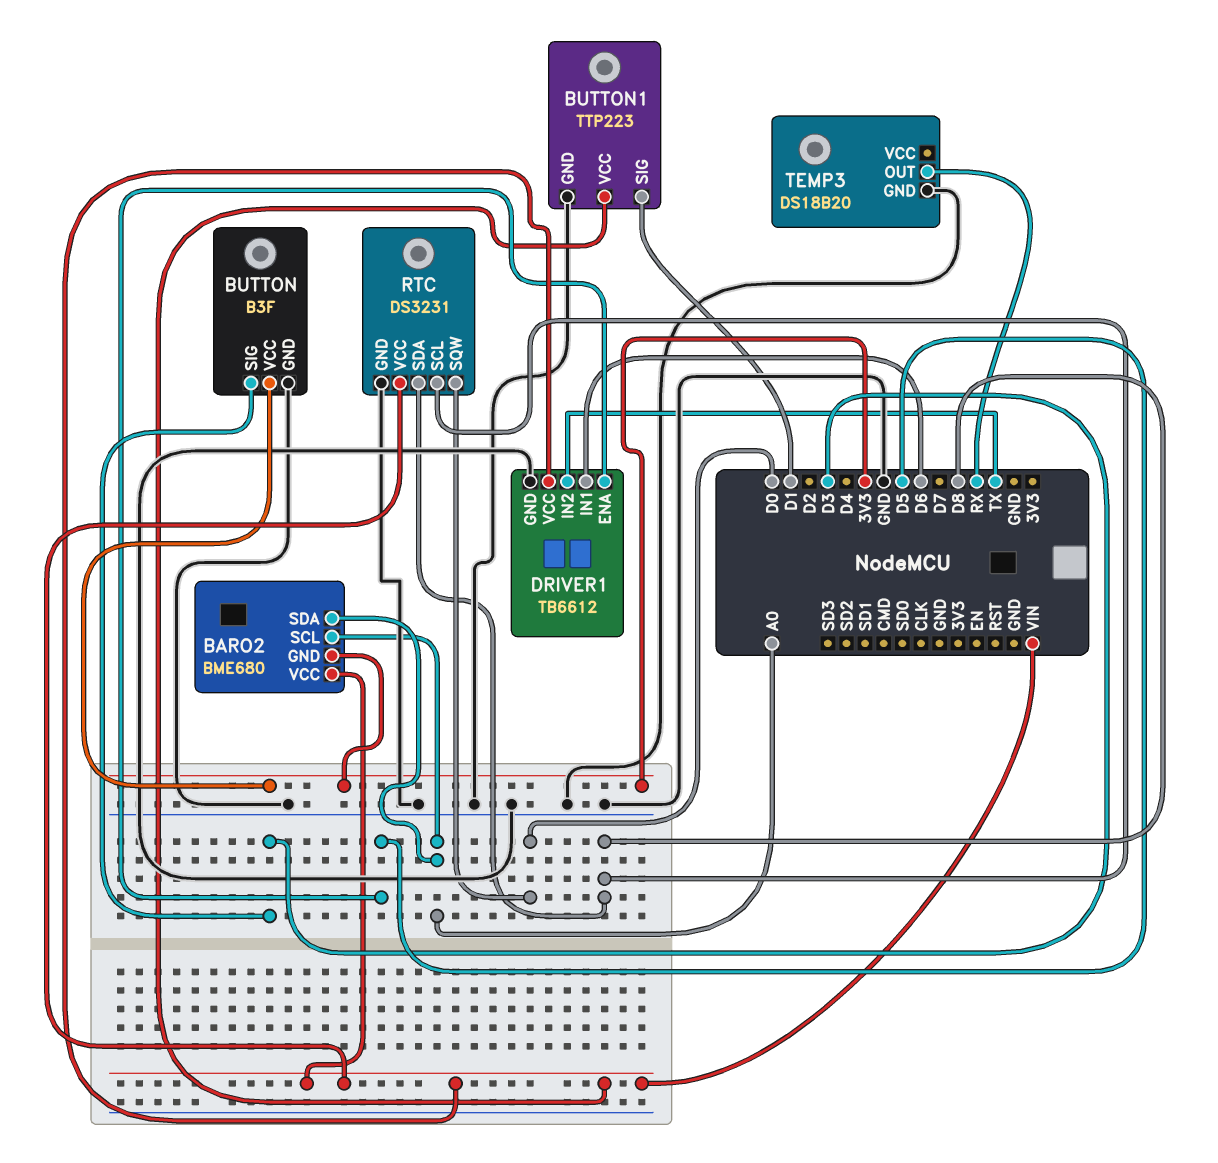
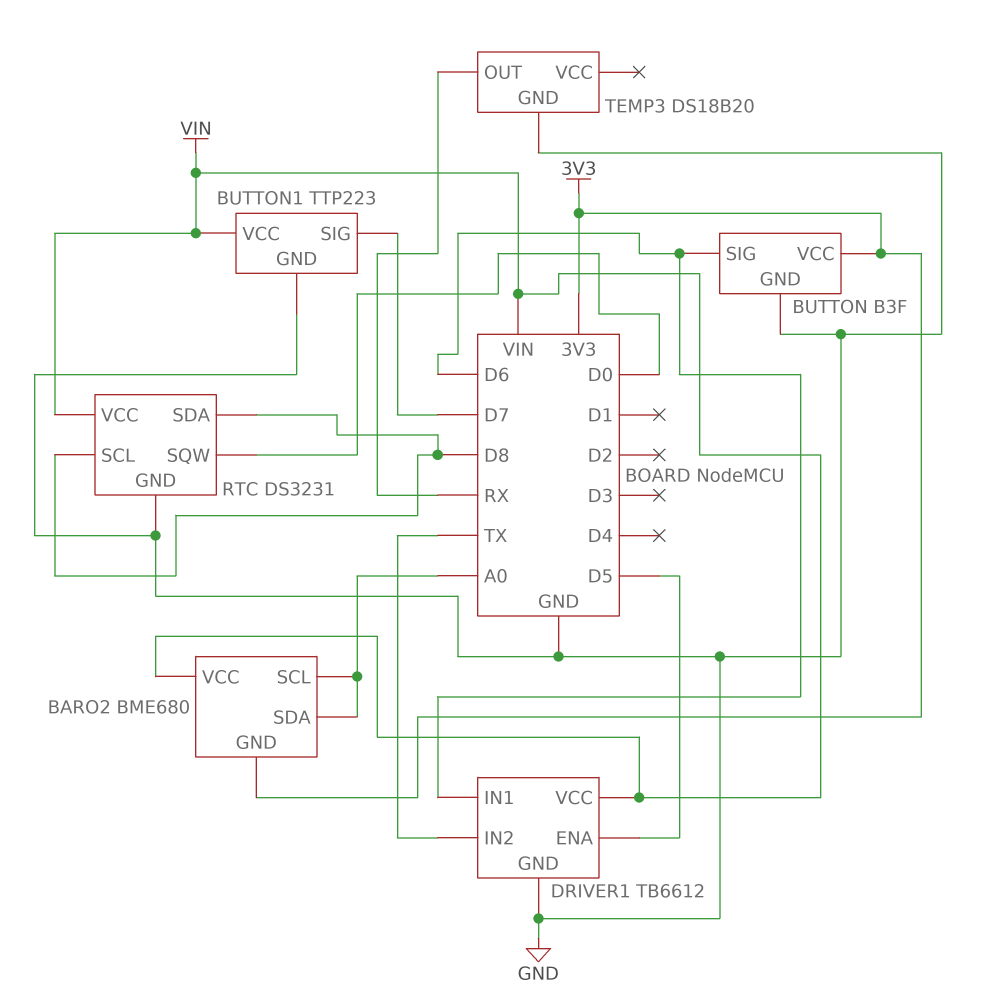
BUTTON pin SIG: D3 -> D6
BUTTON1 pin SIG: D1 -> D7

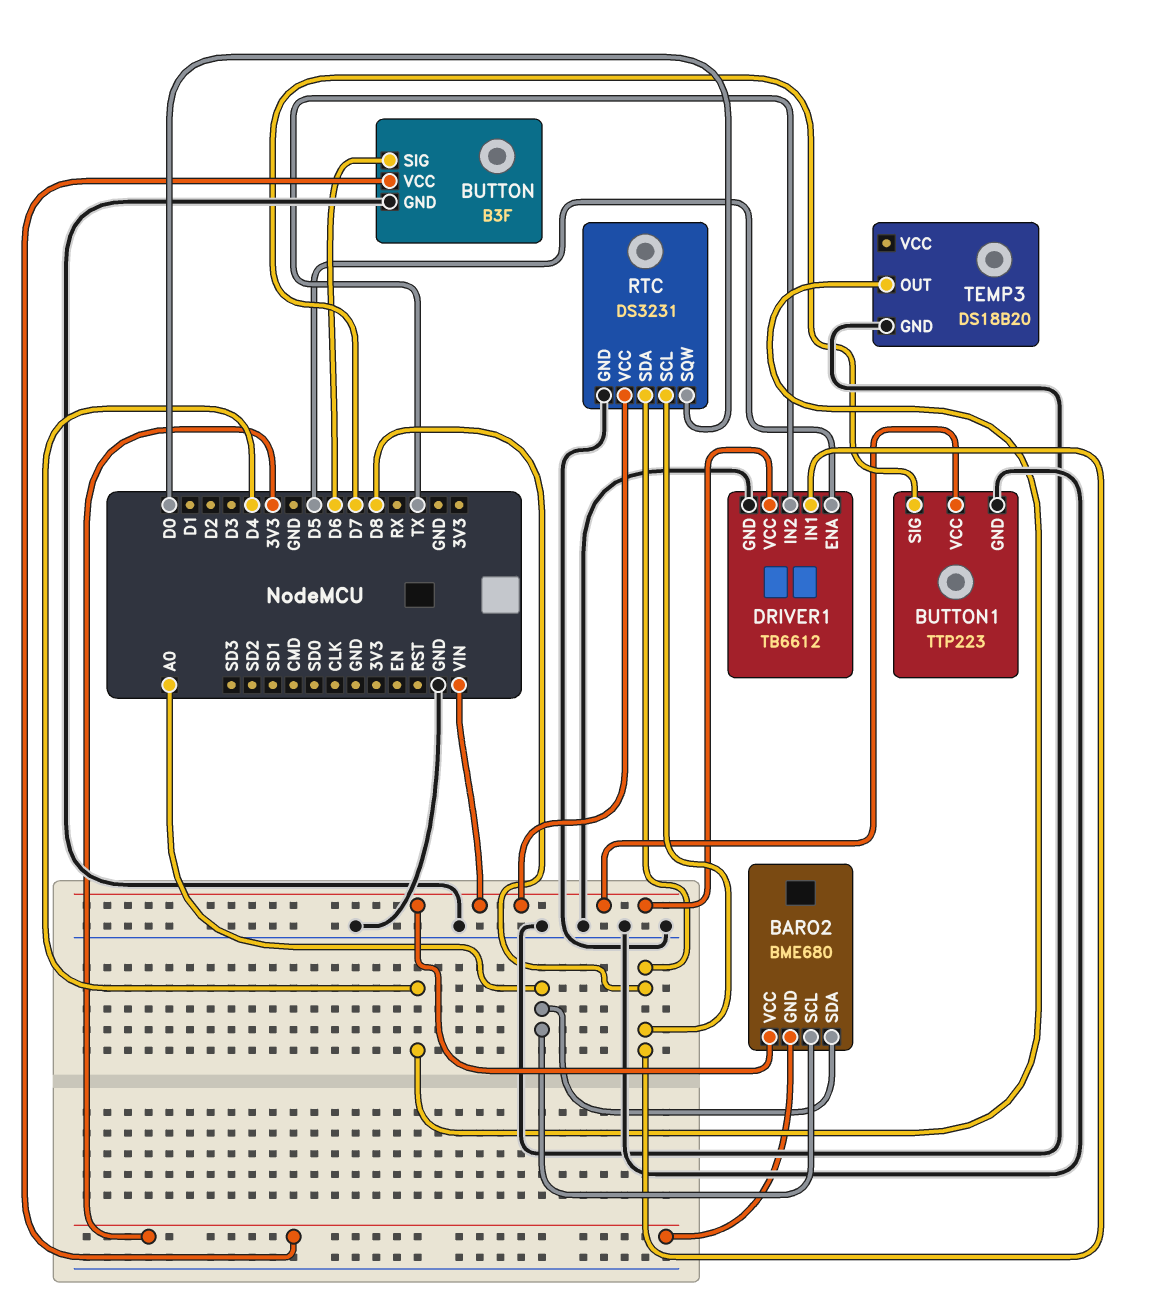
DRIVER1 pin IN1: D6 -> D8
TEMP3 pin OUT: RX -> D4

